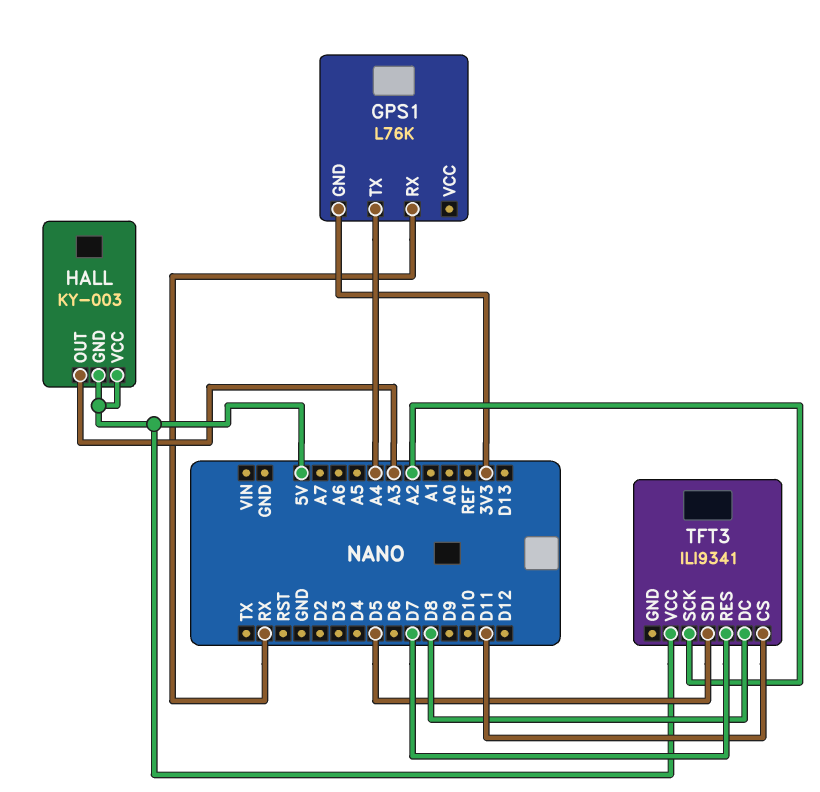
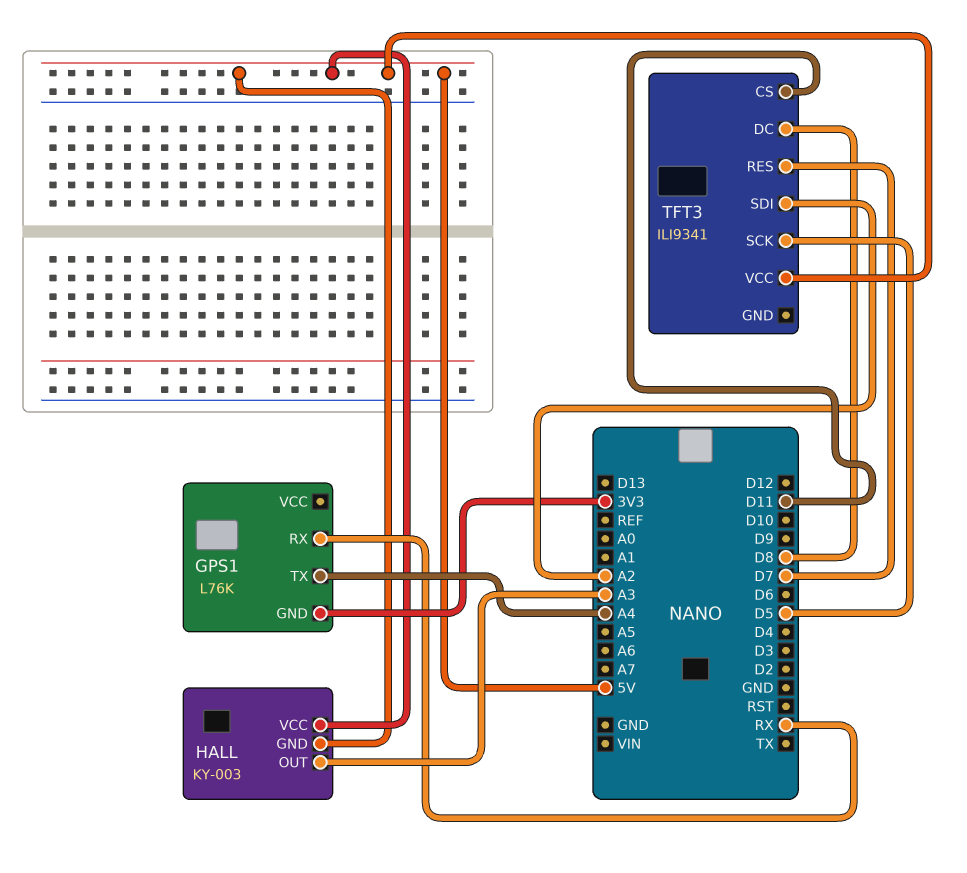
TFT3 pin SCK: A2 -> D5
TFT3 pin SDI: D5 -> A2

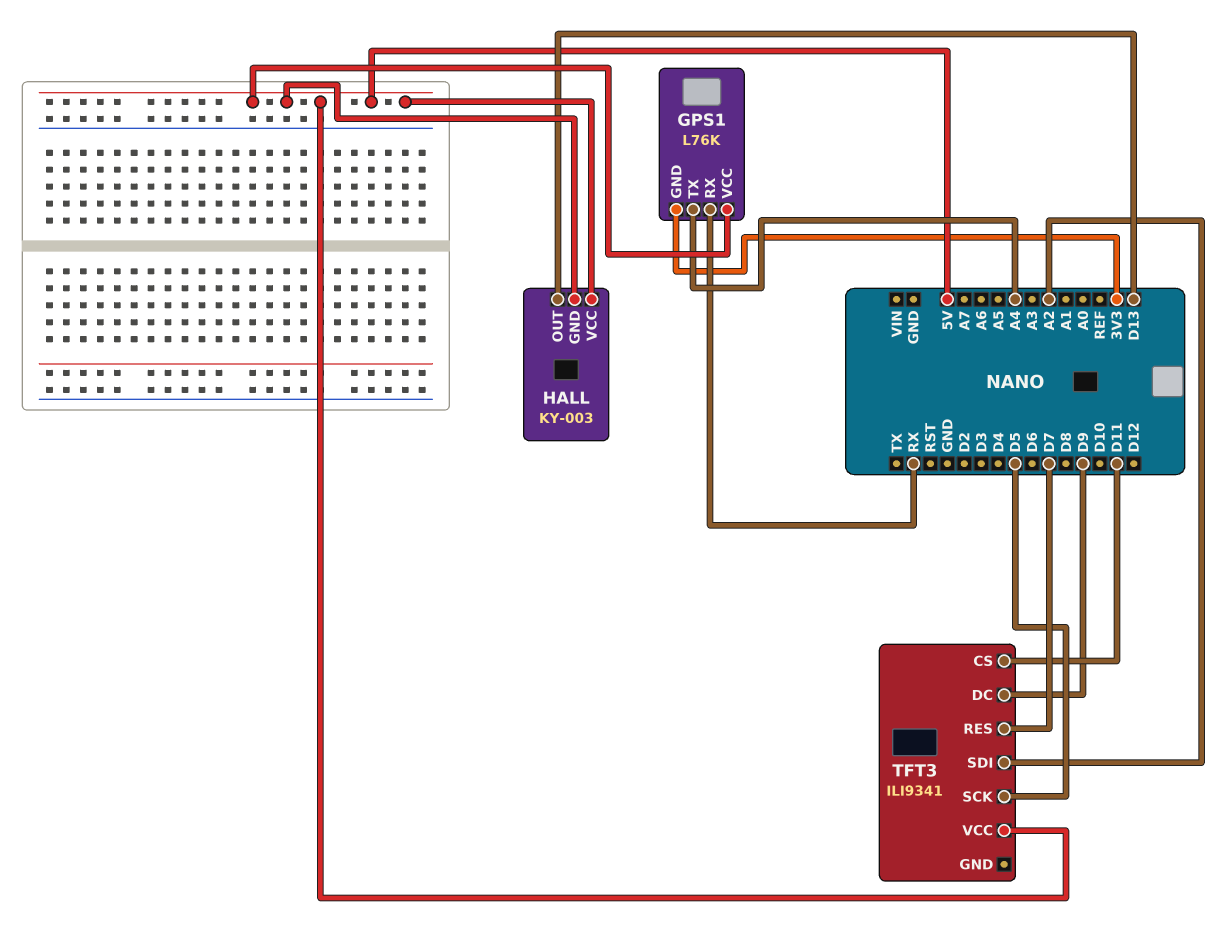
GPS1 pin VCC: none -> 5V
HALL pin OUT: A3 -> D13
TFT3 pin DC: D8 -> D9

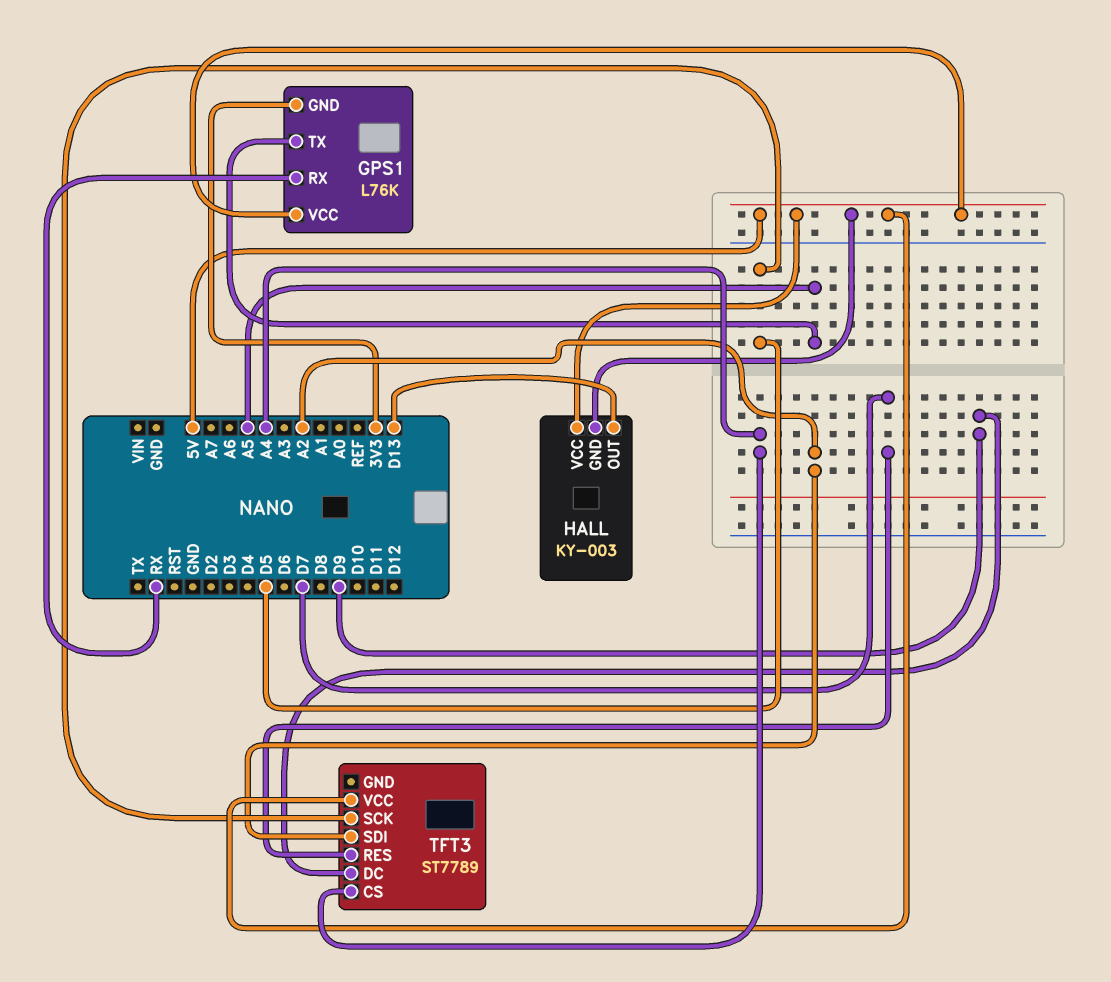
GPS1 pin TX: A4 -> A5
TFT3: ILI9341 -> ST7789
TFT3 pin CS: D11 -> A4

